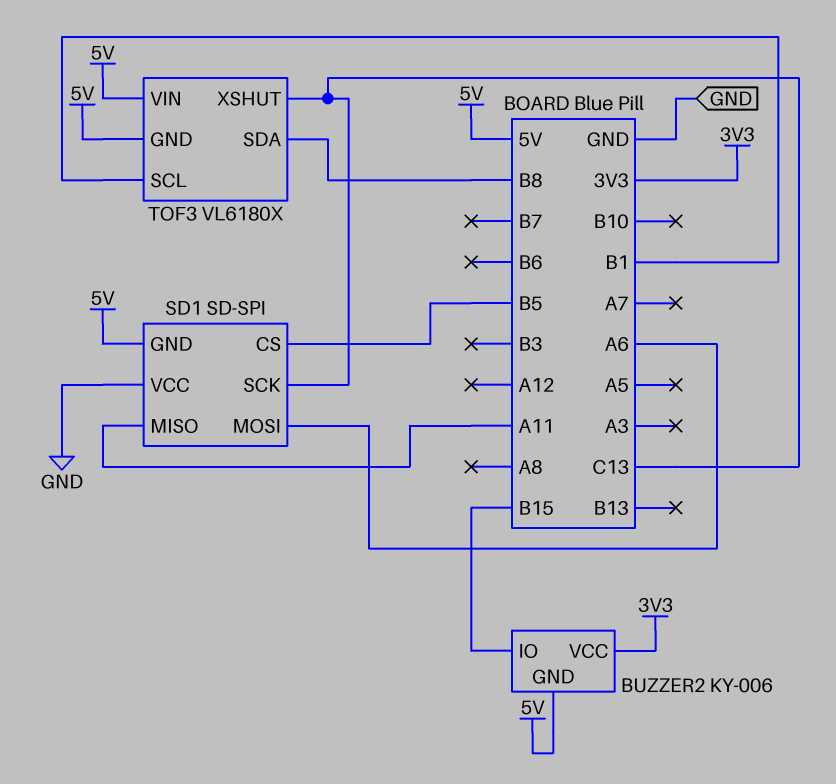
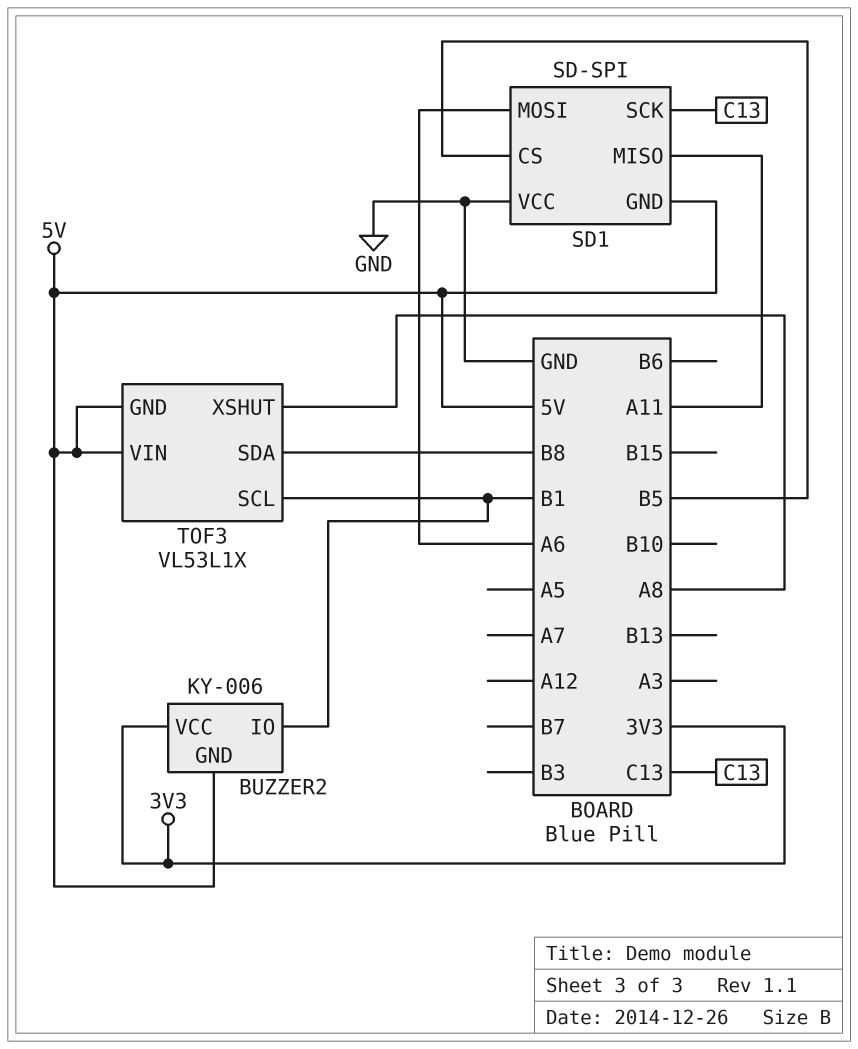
BUZZER2 pin IO: B15 -> B1
TOF3: VL6180X -> VL53L1X
TOF3 pin XSHUT: C13 -> A8

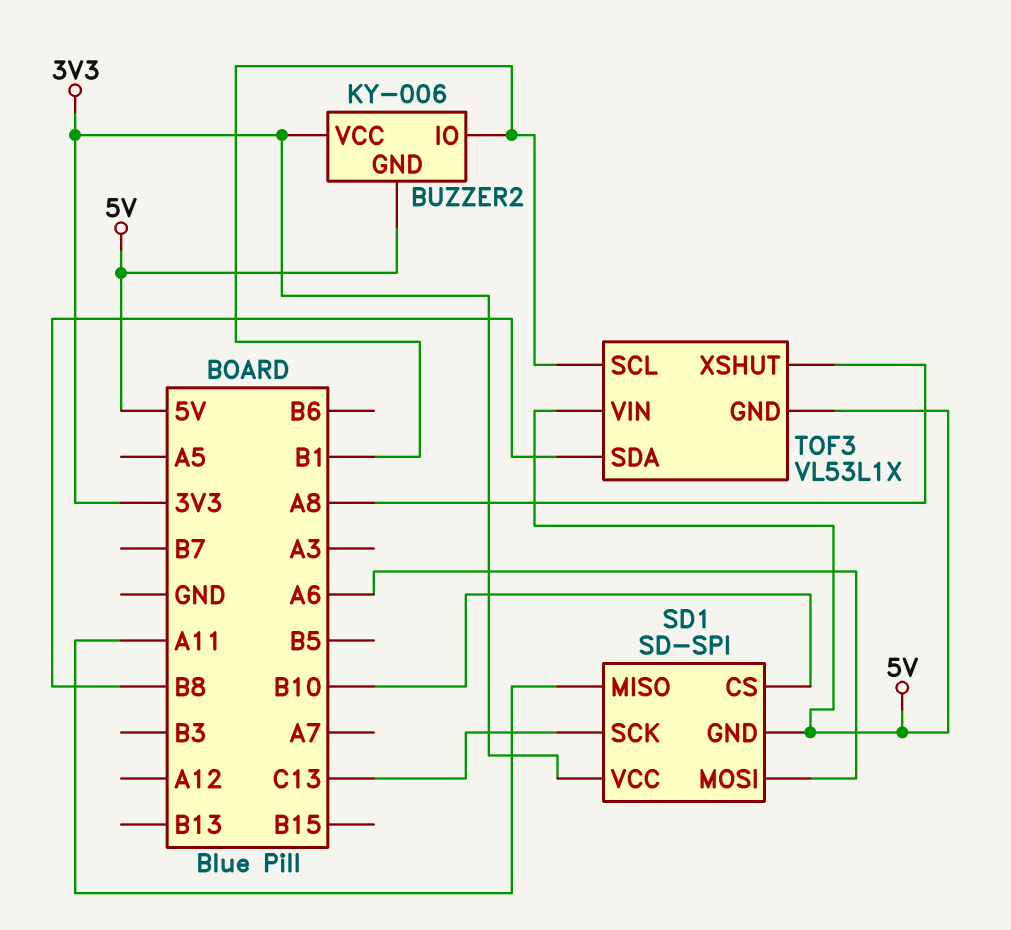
SD1 pin CS: B5 -> B10
SD1 pin VCC: GND -> 3V3

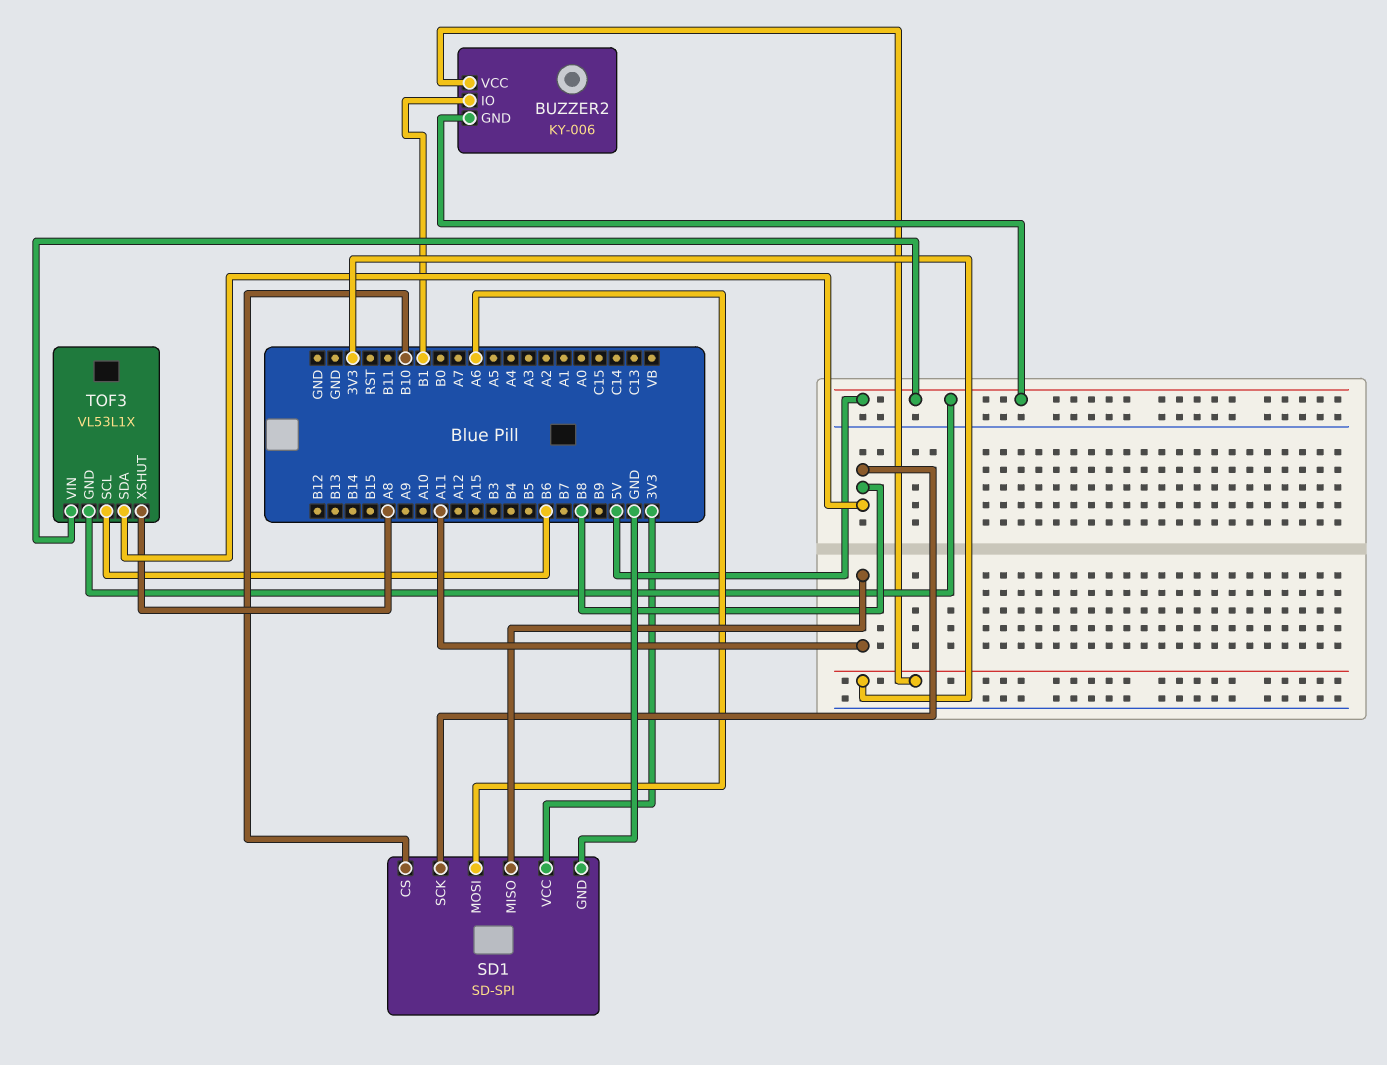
SD1 pin GND: 5V -> GND
SD1 pin SCK: C13 -> B8
TOF3 pin SCL: B1 -> B6

